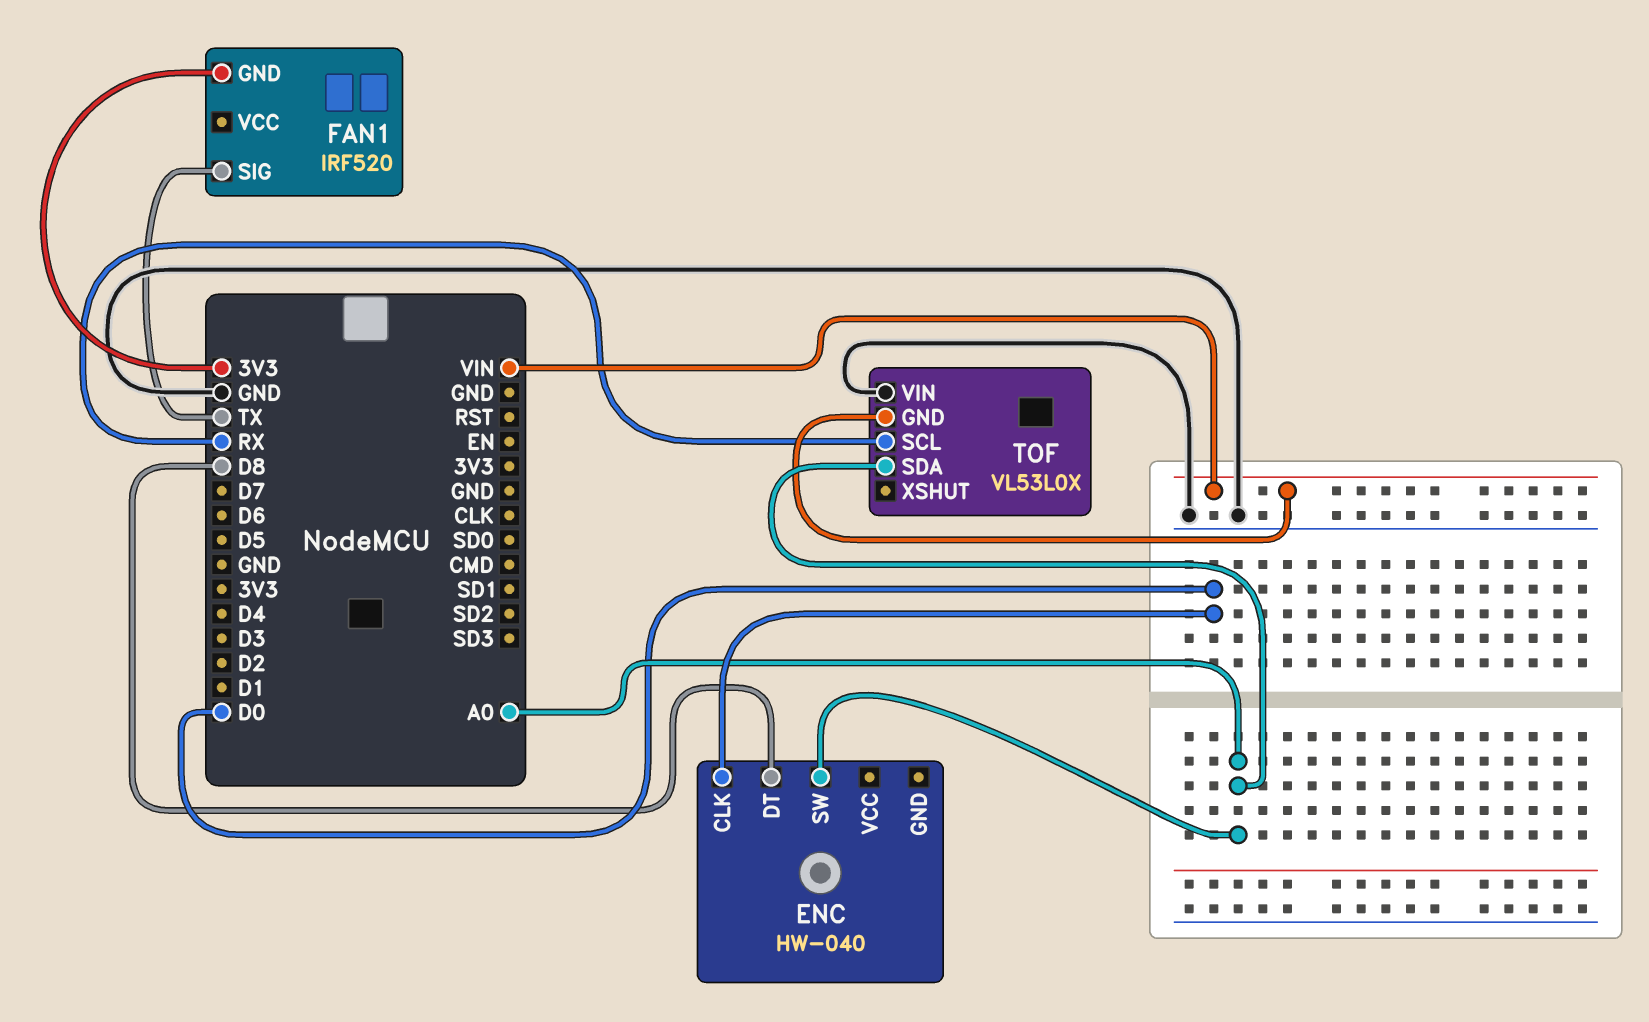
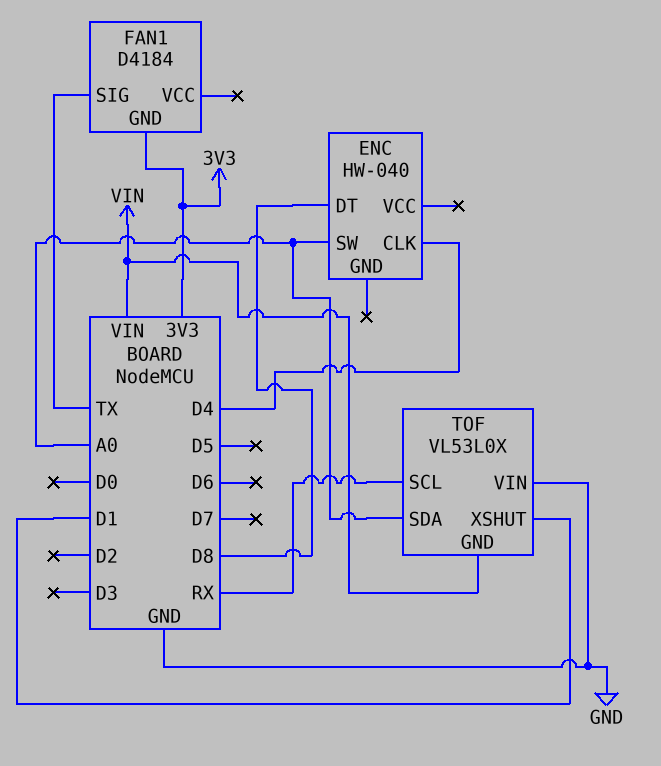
ENC pin CLK: D0 -> D4
FAN1: IRF520 -> D4184
TOF pin XSHUT: none -> D1

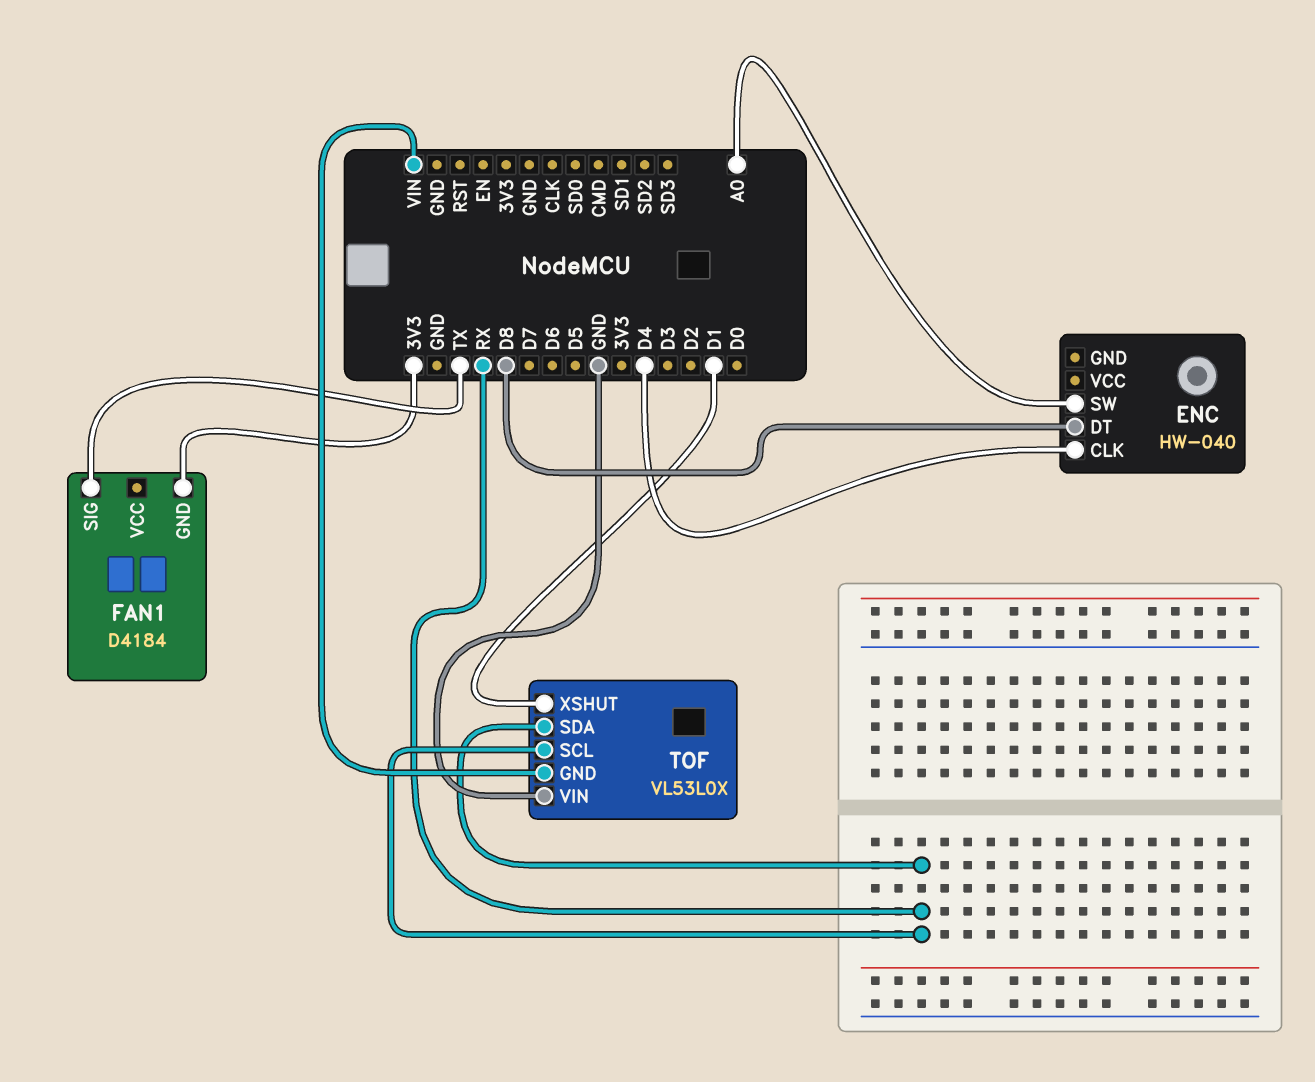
TOF pin SDA: A0 -> RX

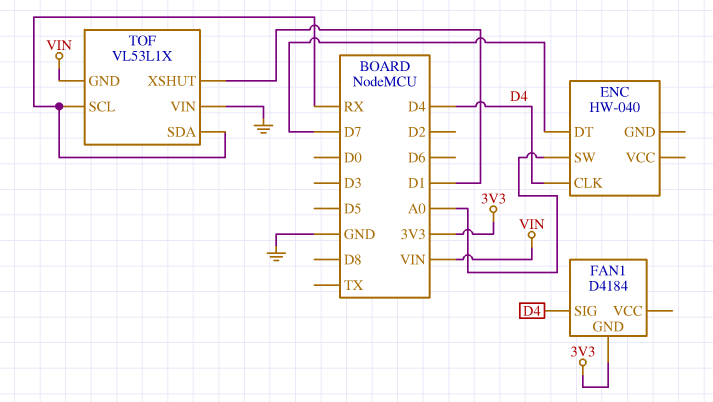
ENC pin DT: D8 -> D7
FAN1 pin SIG: TX -> D4
TOF: VL53L0X -> VL53L1X

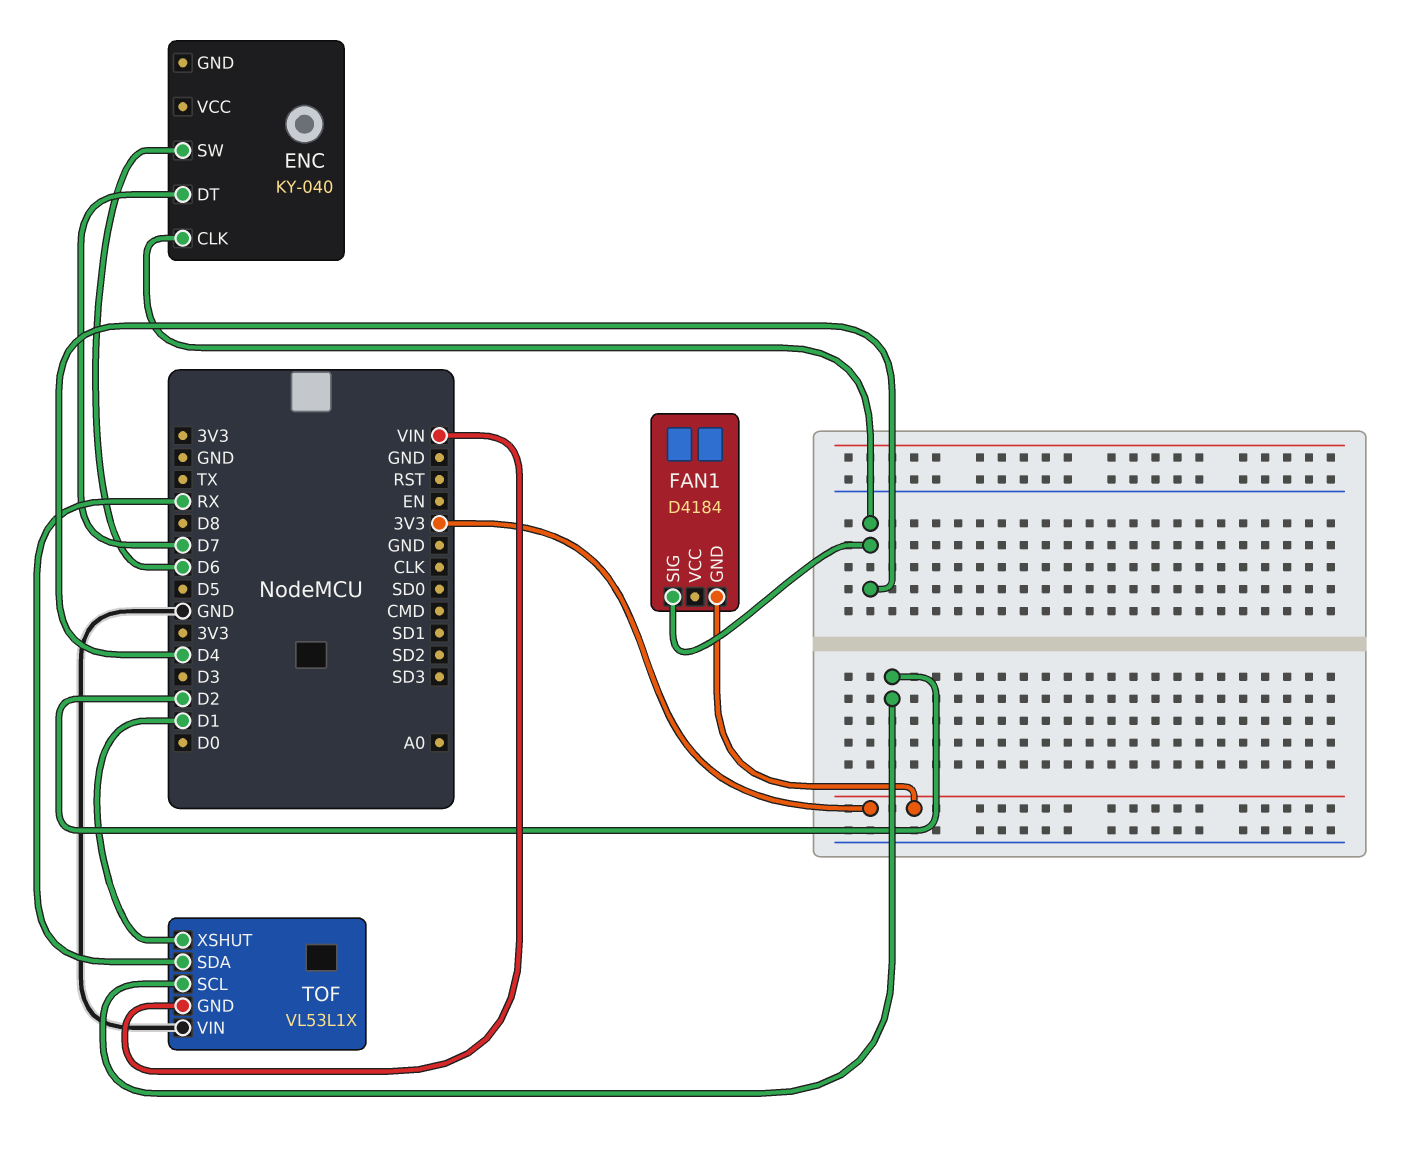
ENC: HW-040 -> KY-040
ENC pin SW: A0 -> D6
TOF pin SCL: RX -> D2

